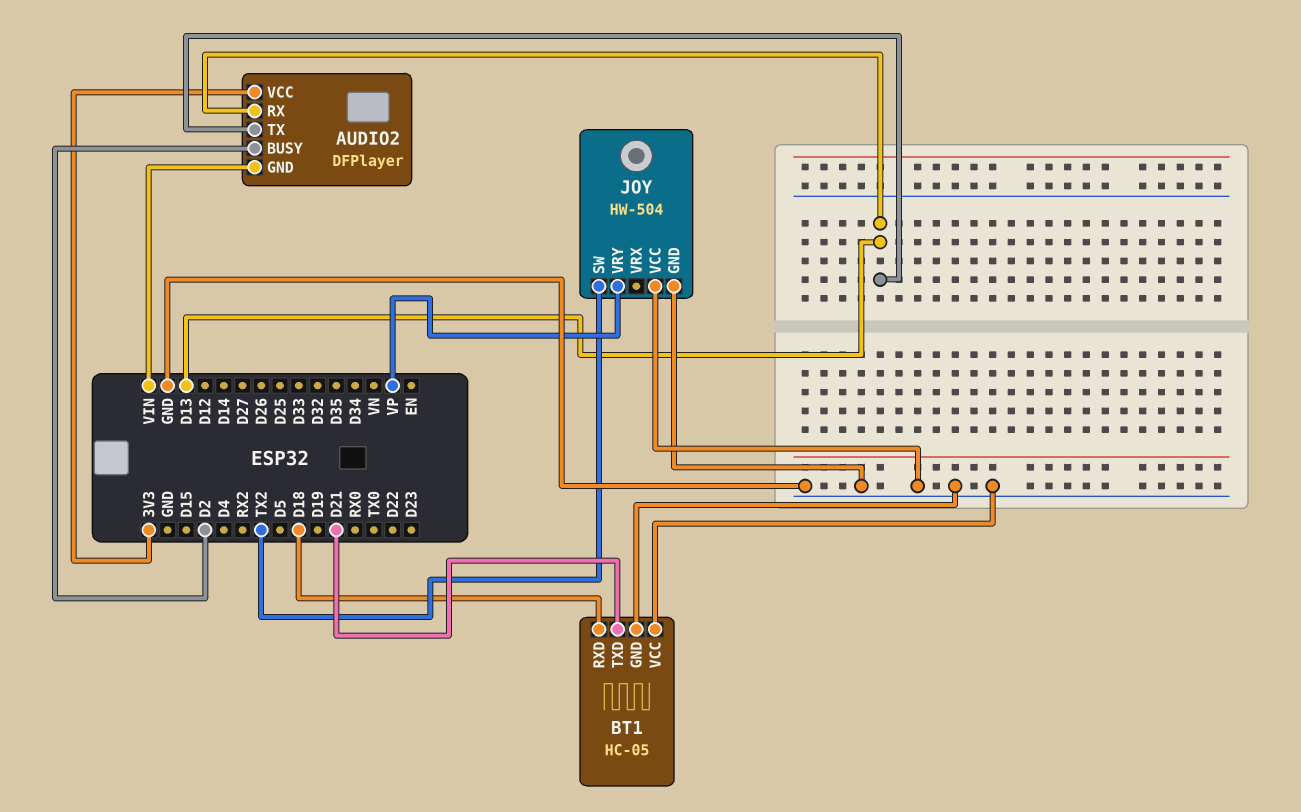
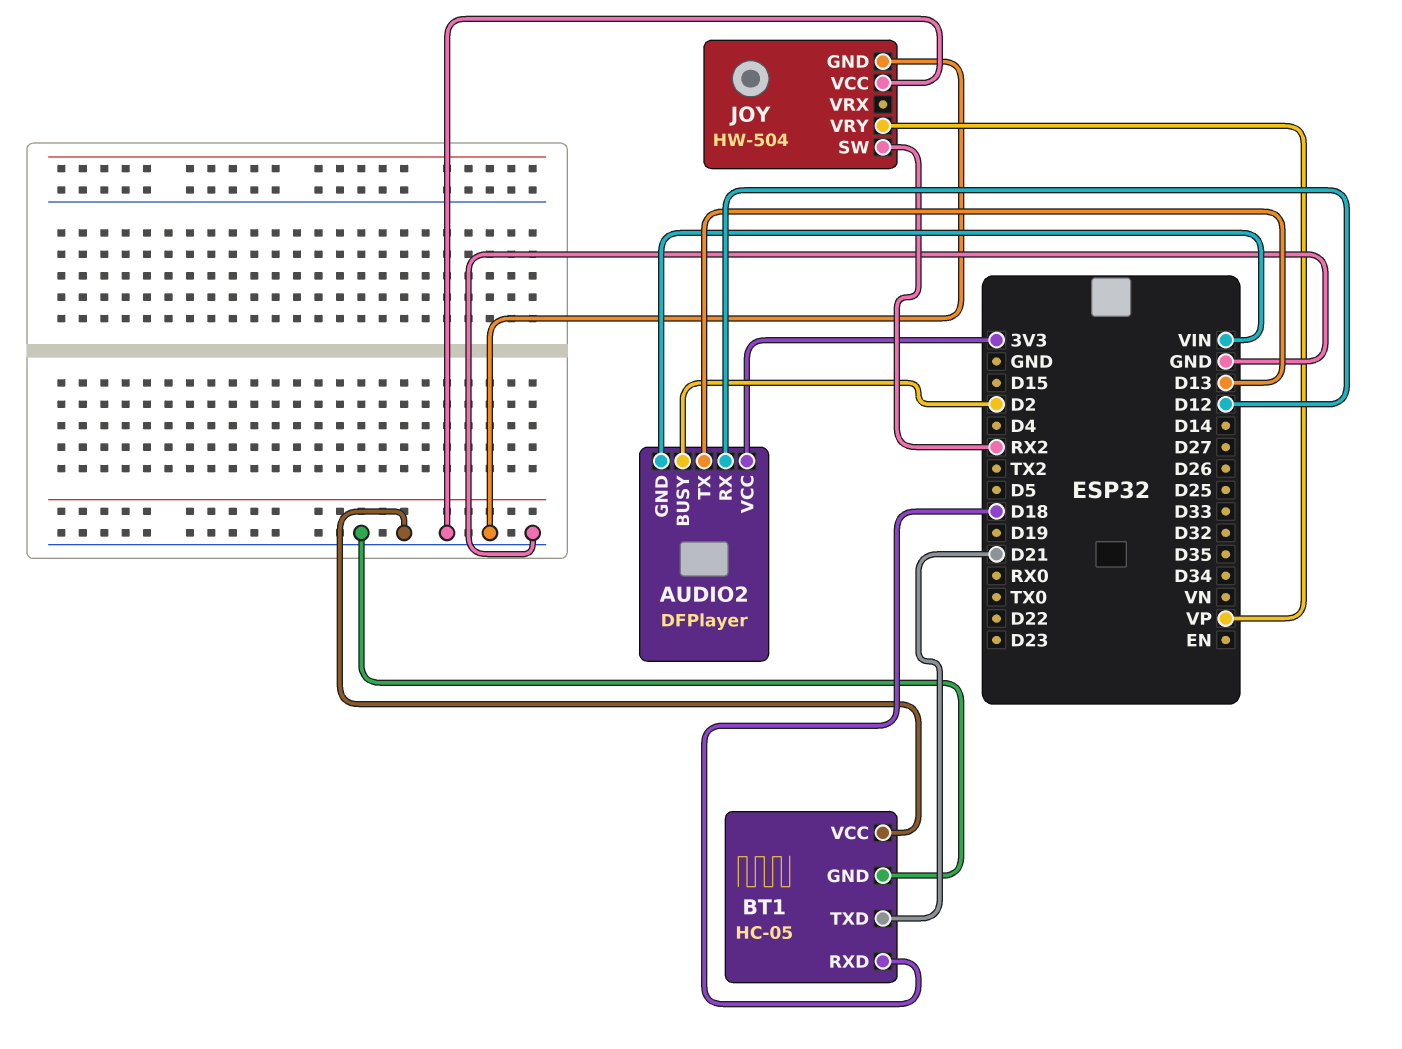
AUDIO2 pin RX: D13 -> D12
JOY pin SW: TX2 -> RX2

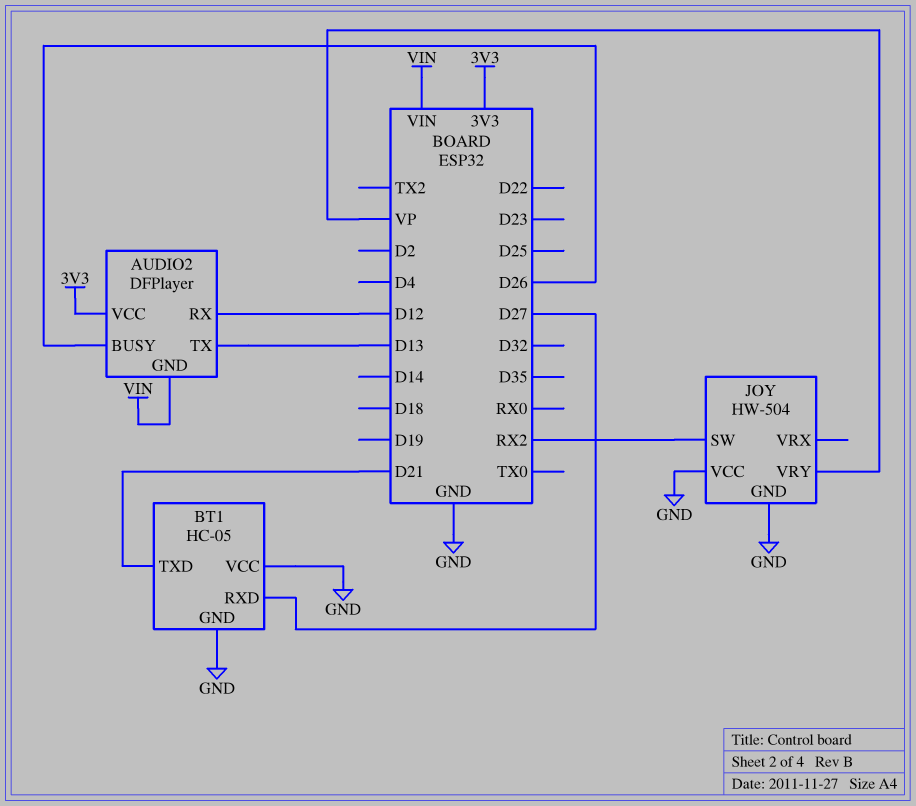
AUDIO2 pin BUSY: D2 -> D26
BT1 pin RXD: D18 -> D27

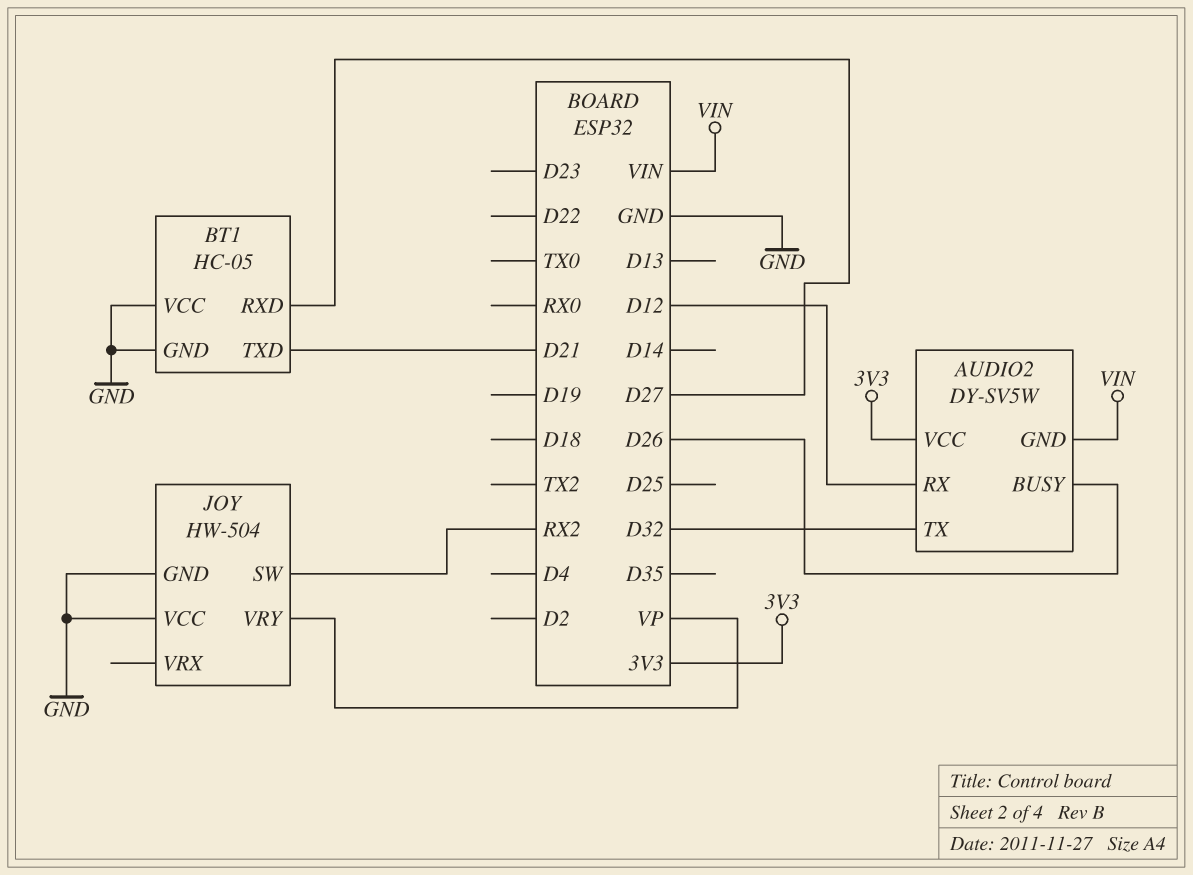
AUDIO2: DFPlayer -> DY-SV5W
AUDIO2 pin TX: D13 -> D32

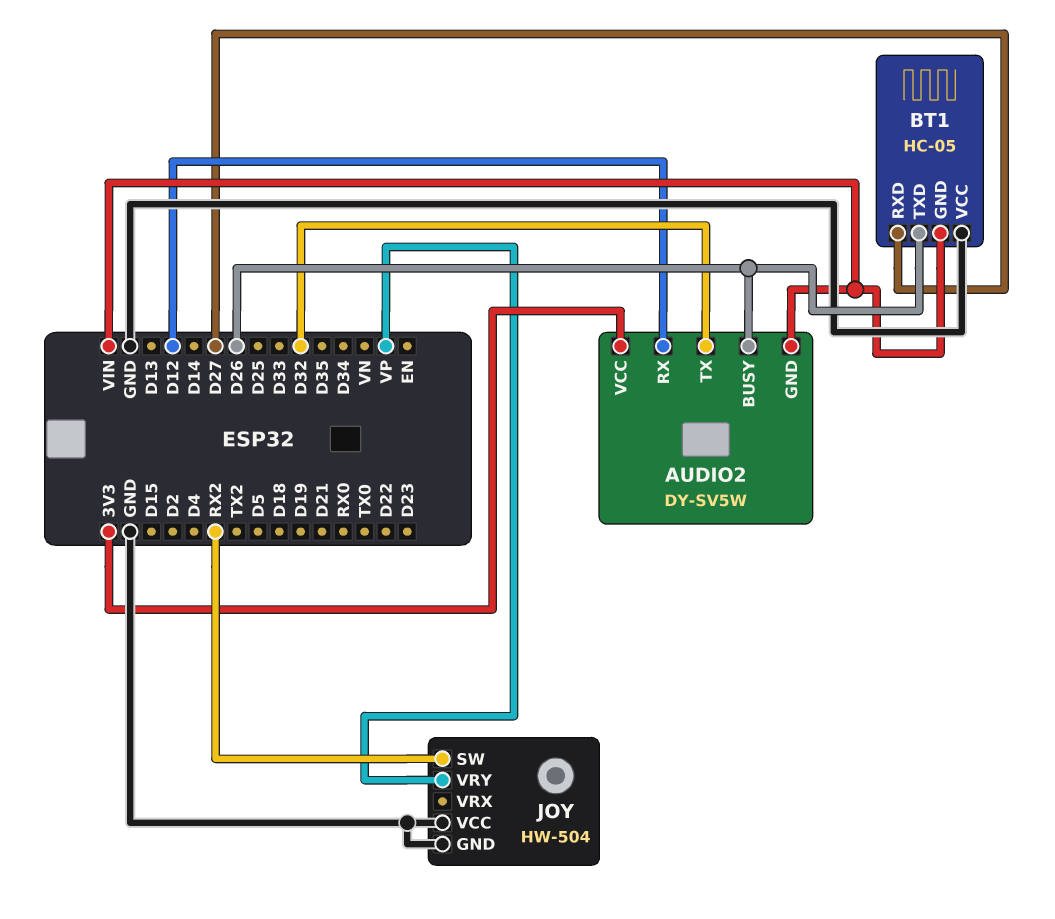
BT1 pin GND: GND -> VIN
BT1 pin TXD: D21 -> D26

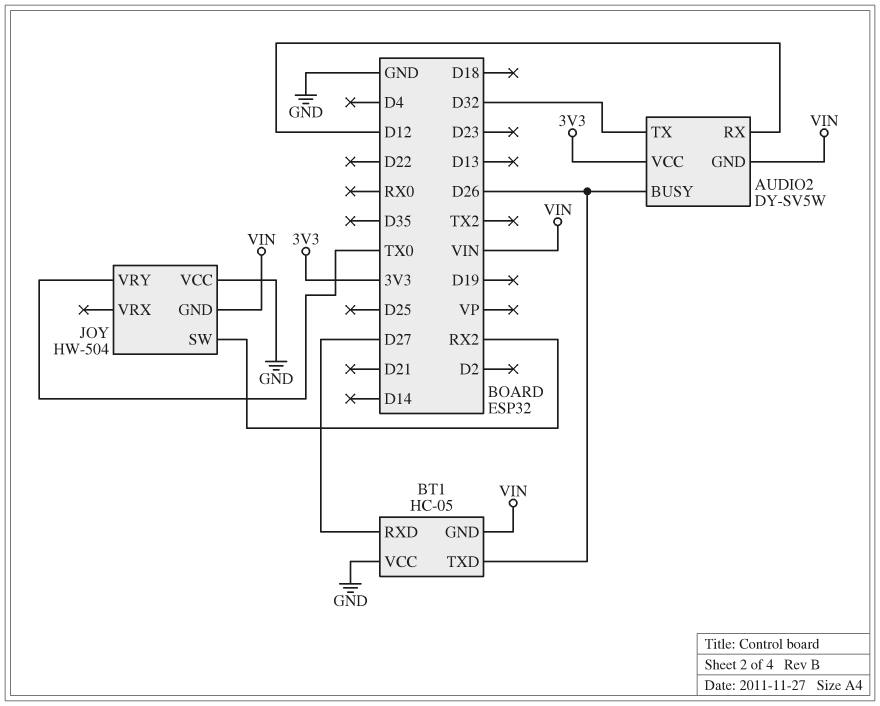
JOY pin GND: GND -> VIN
JOY pin VRY: VP -> TX0

